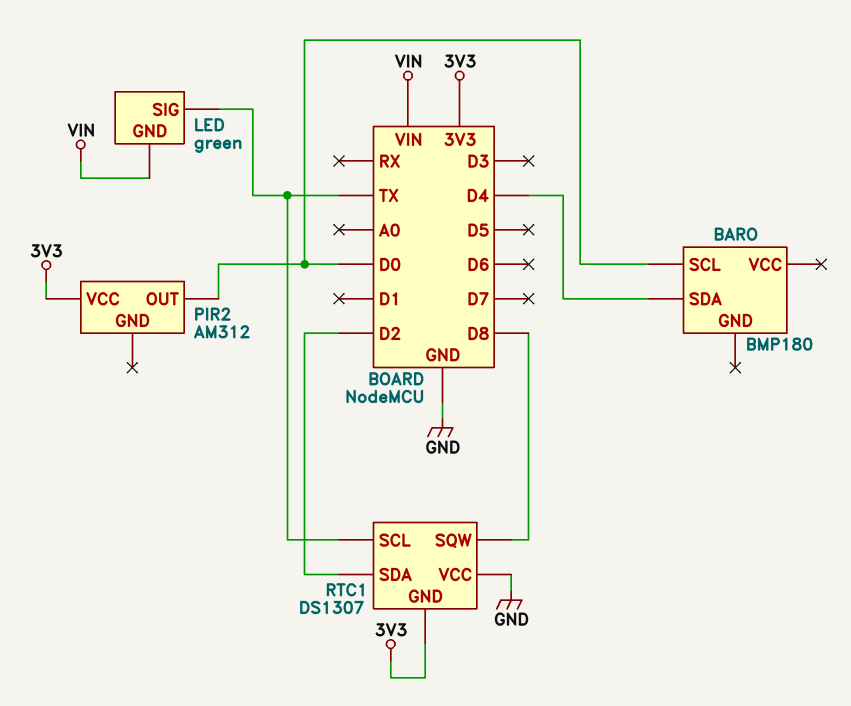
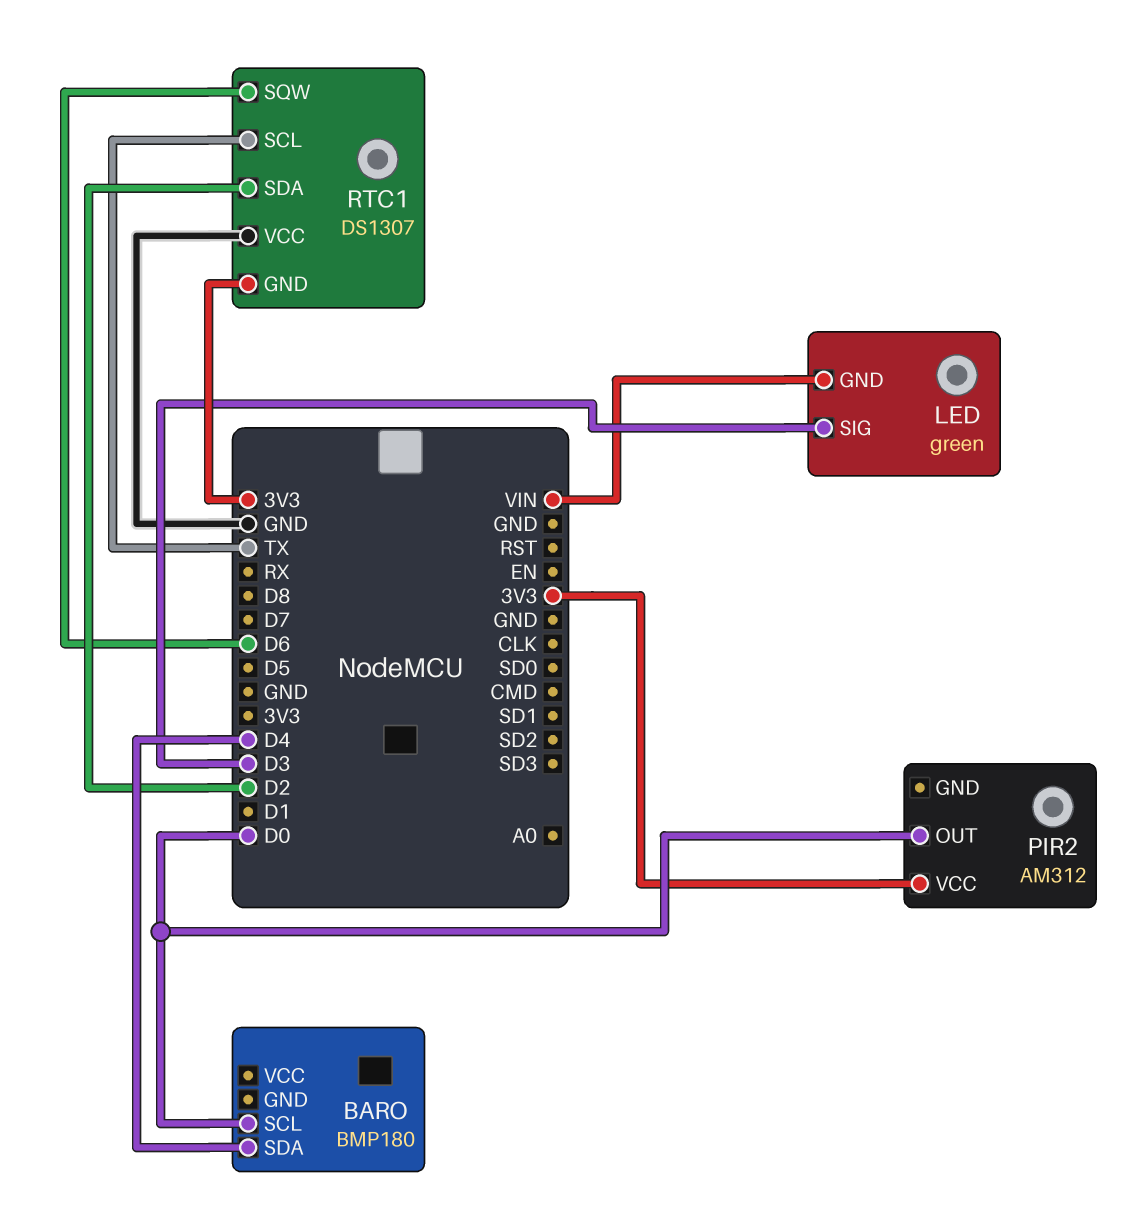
LED pin SIG: TX -> D3
RTC1 pin SQW: D8 -> D6

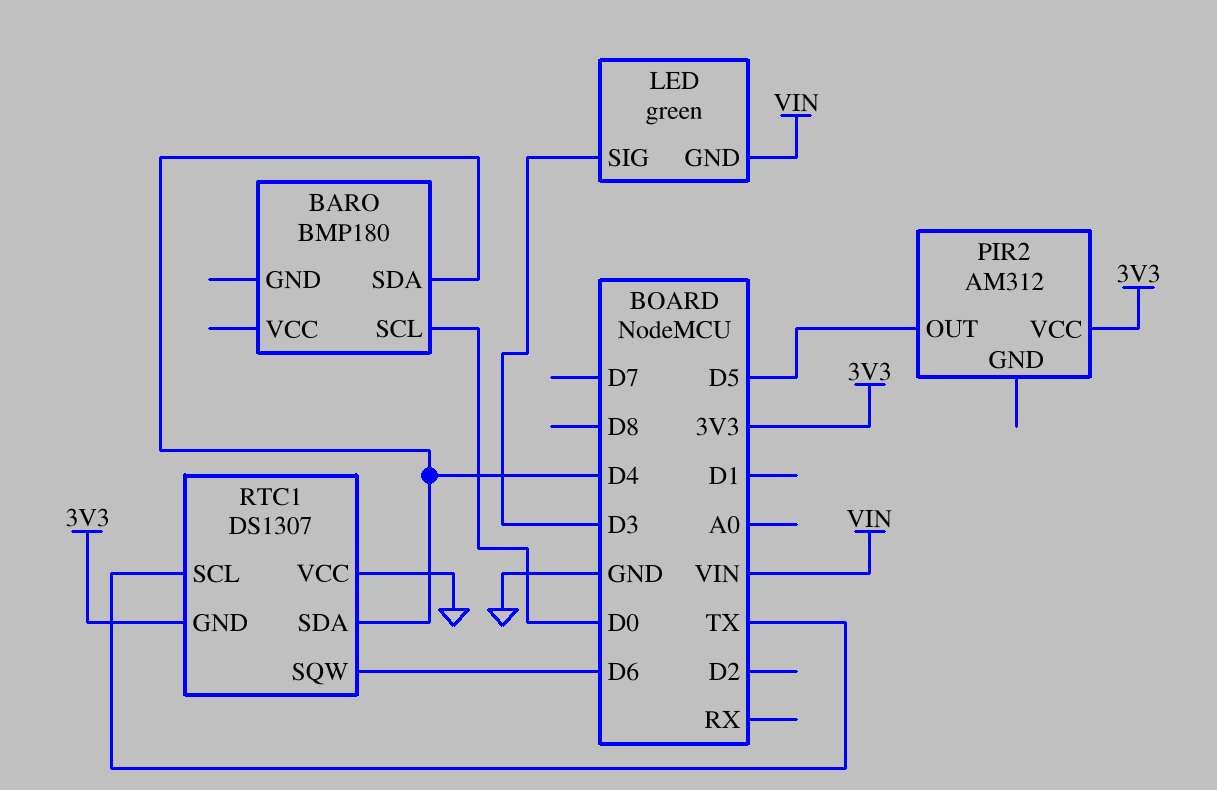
PIR2 pin OUT: D0 -> D5
RTC1 pin SDA: D2 -> D4

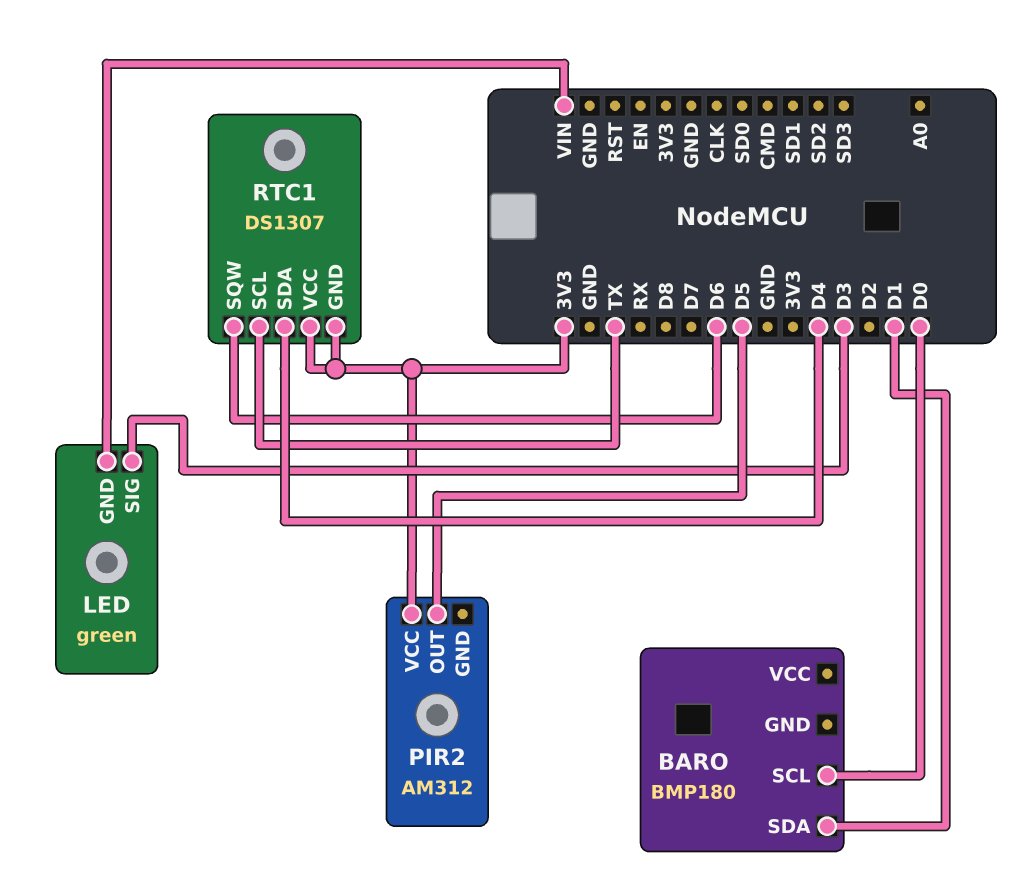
BARO pin SDA: D4 -> D1
RTC1 pin VCC: GND -> 3V3

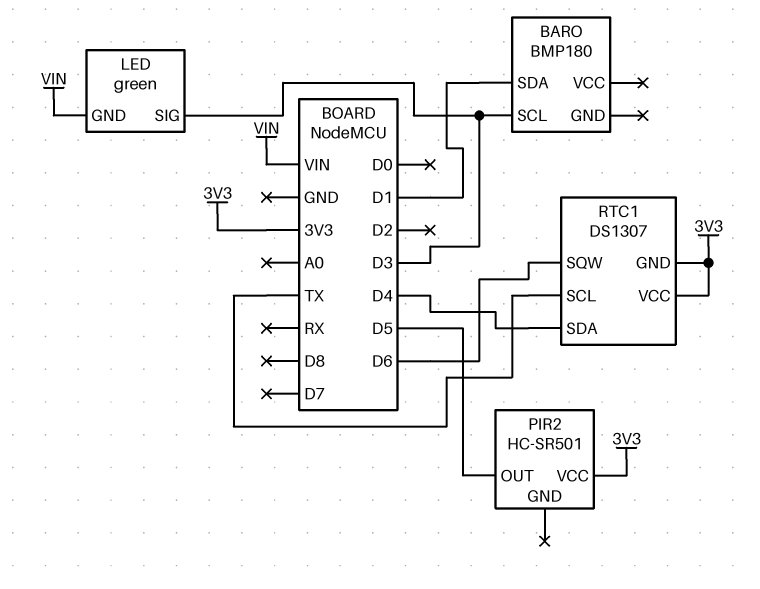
BARO pin SCL: D0 -> D3
PIR2: AM312 -> HC-SR501

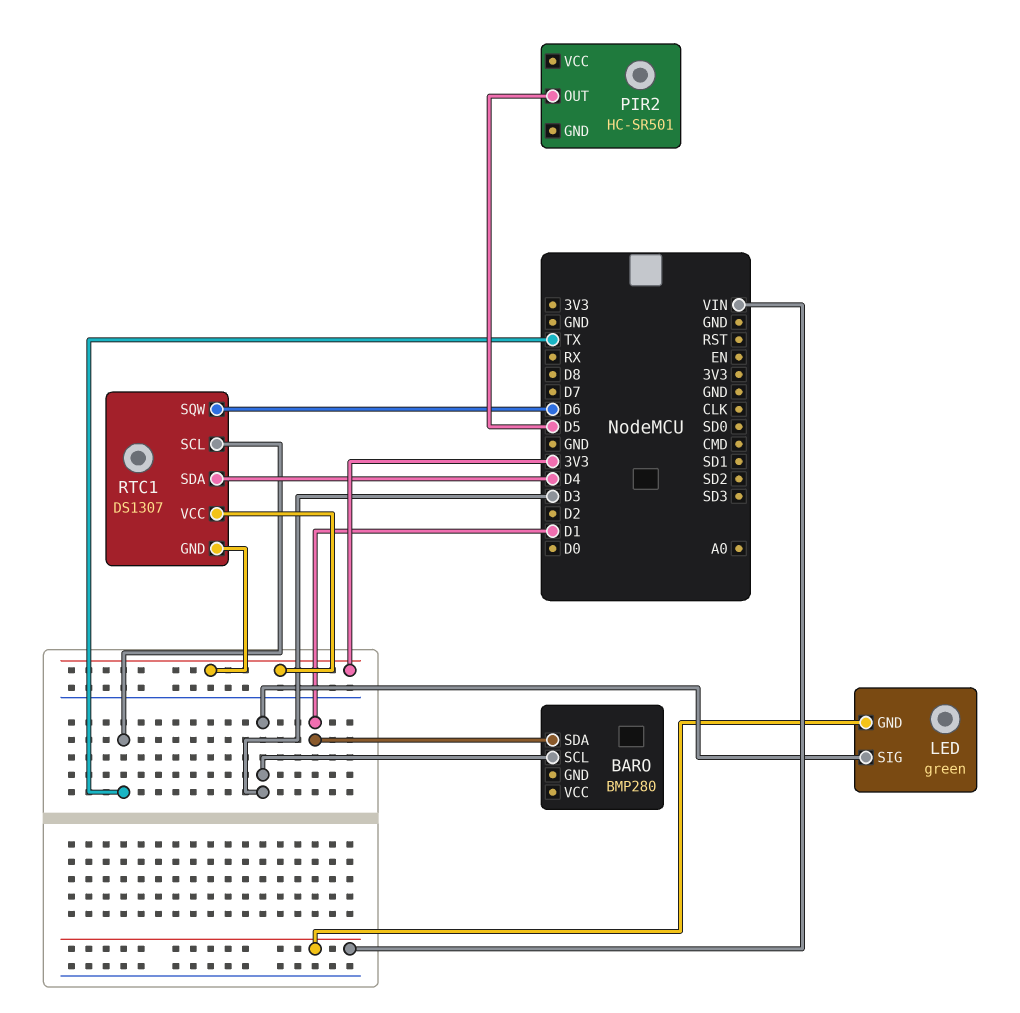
BARO: BMP180 -> BMP280
PIR2 pin VCC: 3V3 -> none

